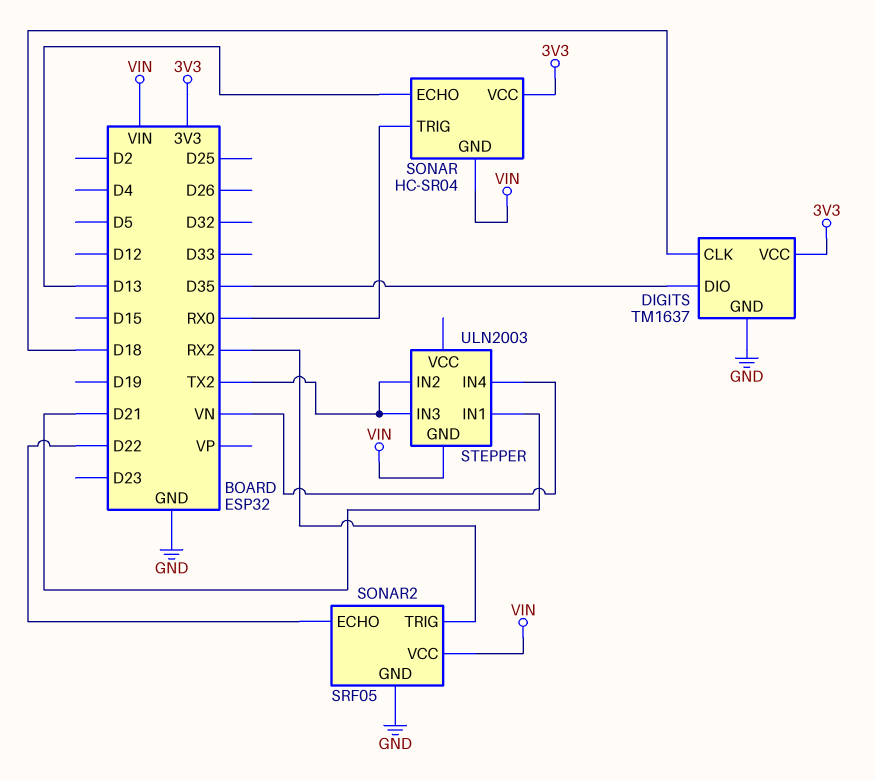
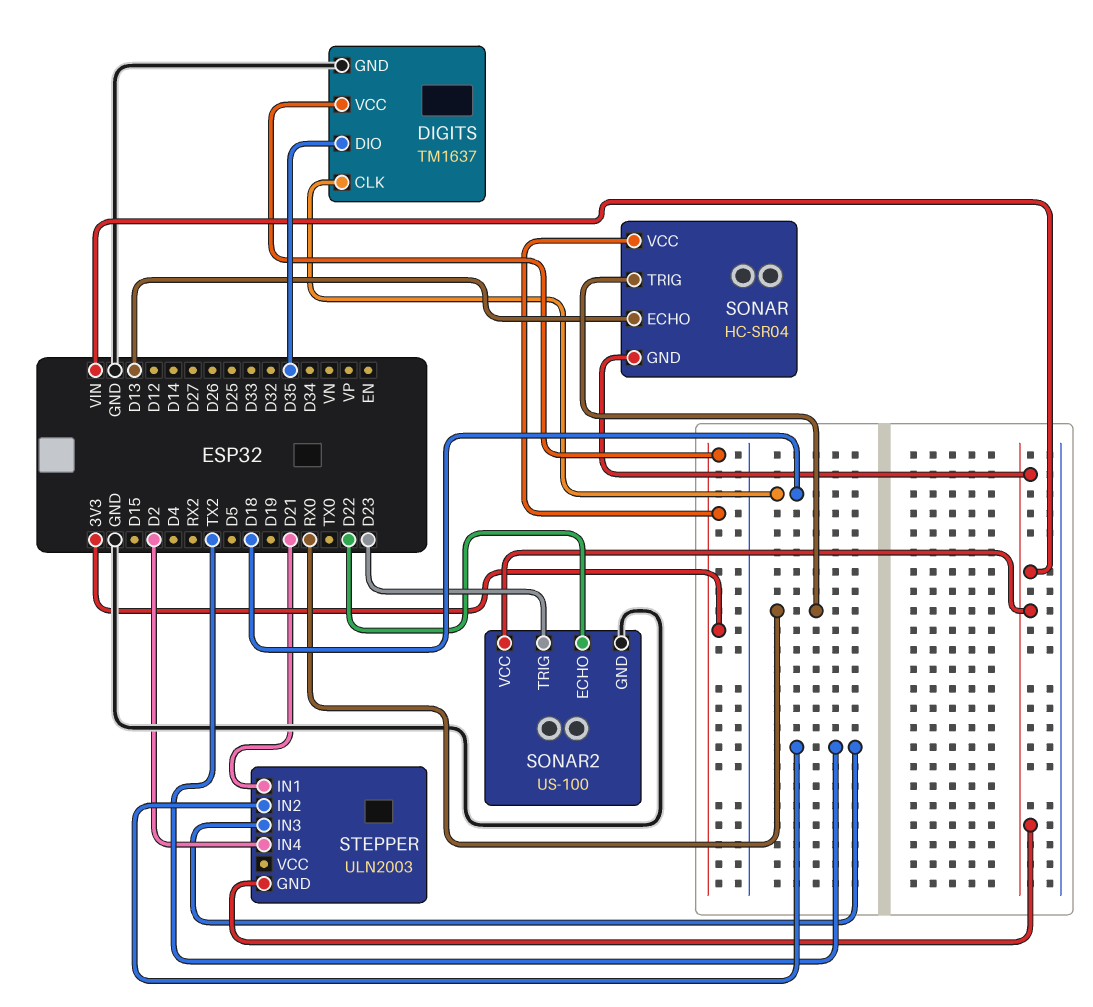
SONAR2: SRF05 -> US-100
SONAR2 pin TRIG: RX2 -> D23
STEPPER pin IN4: VN -> D2

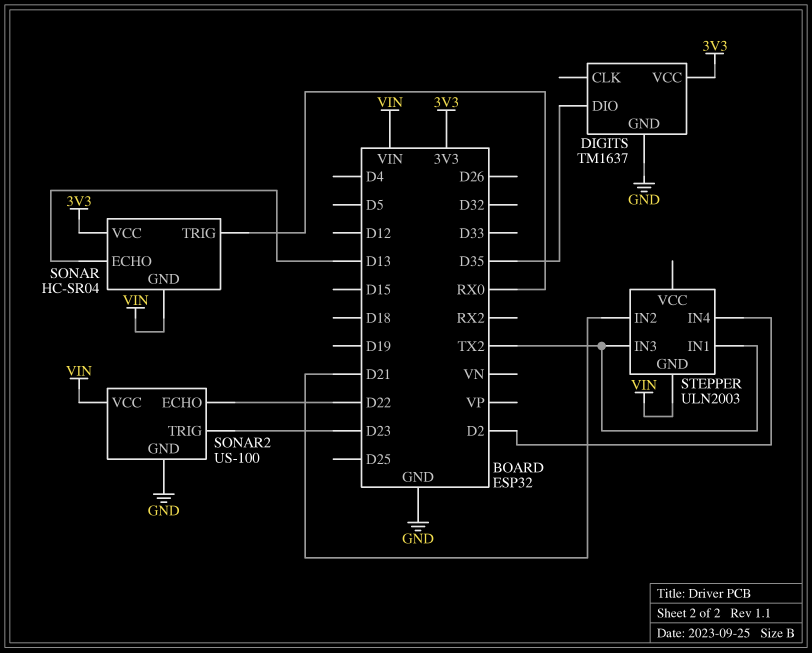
DIGITS pin CLK: D18 -> none
STEPPER pin IN1: D21 -> TX2
STEPPER pin IN2: TX2 -> D21

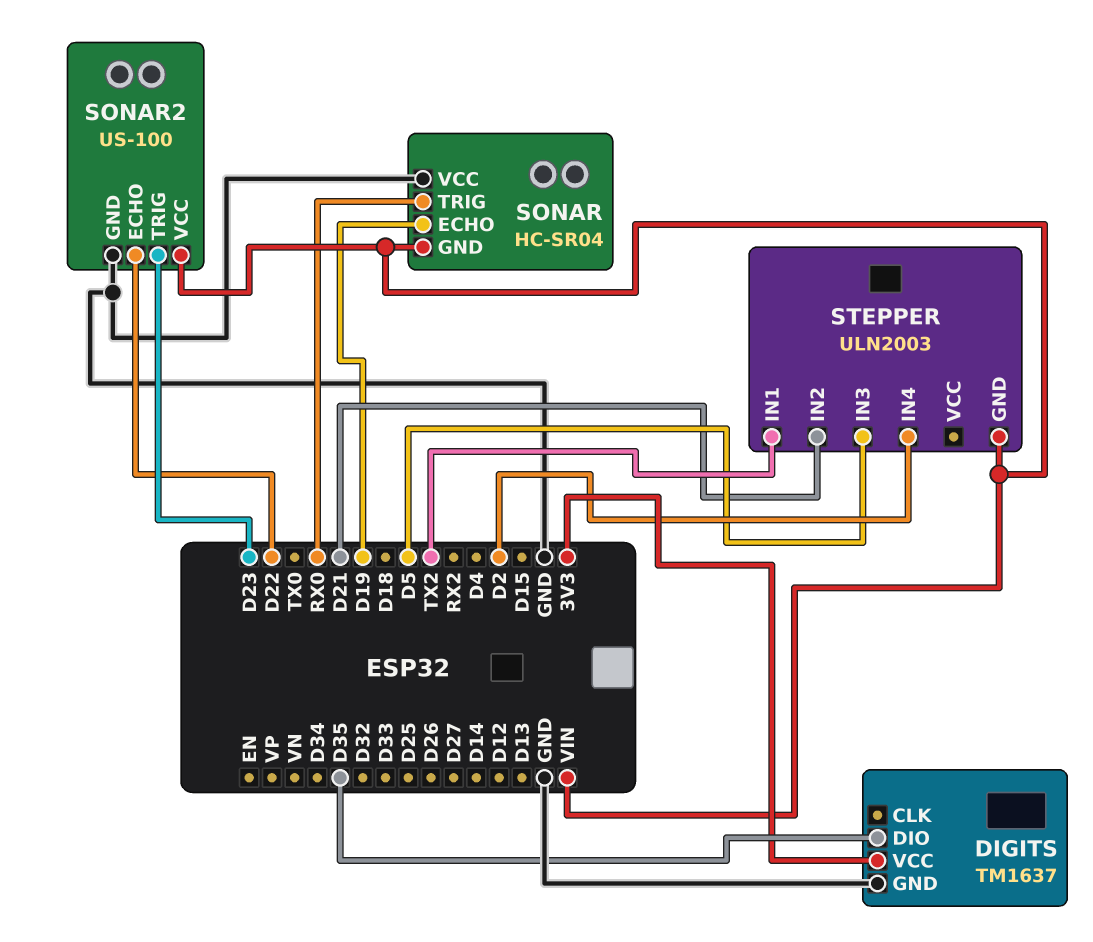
SONAR pin ECHO: D13 -> D19
SONAR pin VCC: 3V3 -> GND
STEPPER pin IN3: TX2 -> D5

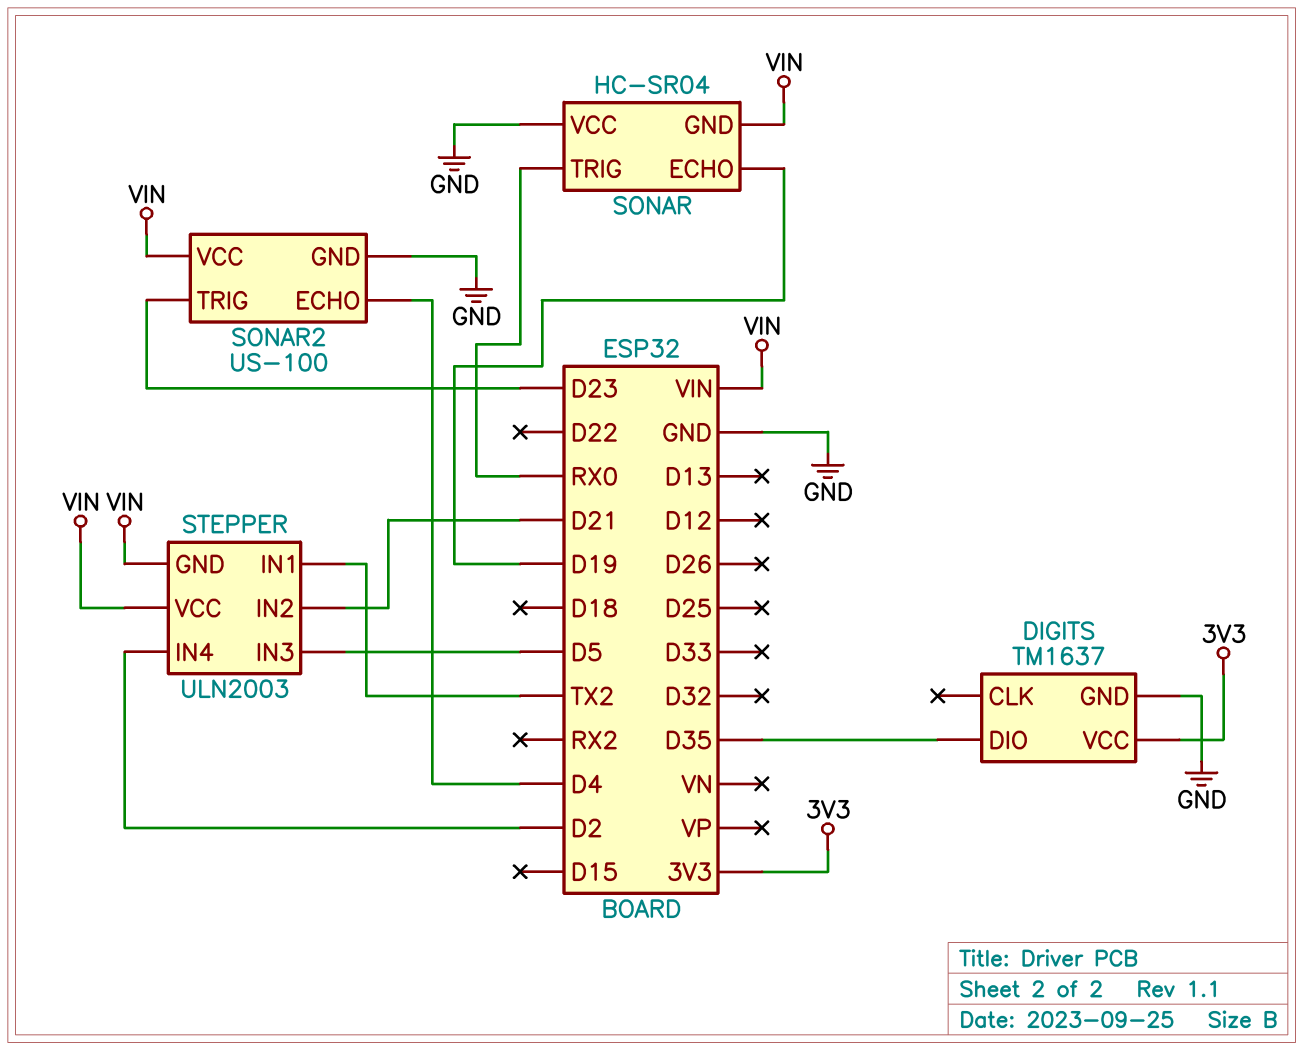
SONAR2 pin ECHO: D22 -> D4
STEPPER pin VCC: none -> VIN

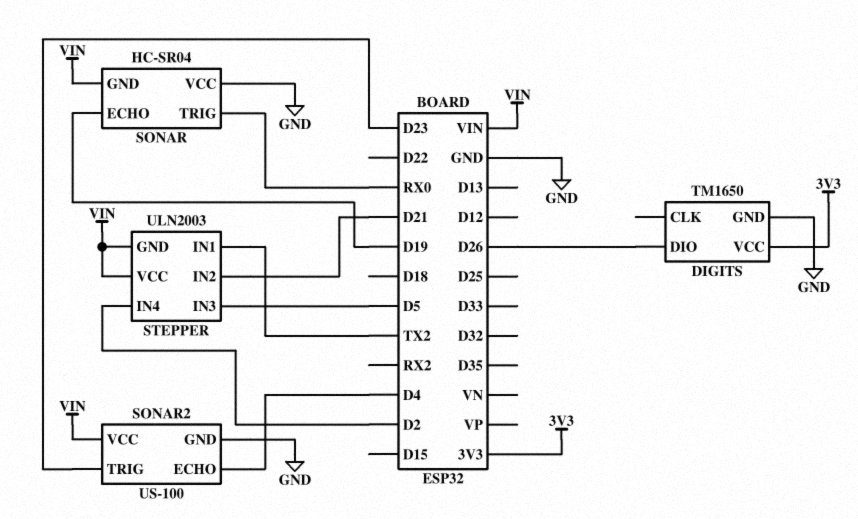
DIGITS: TM1637 -> TM1650
DIGITS pin DIO: D35 -> D26

